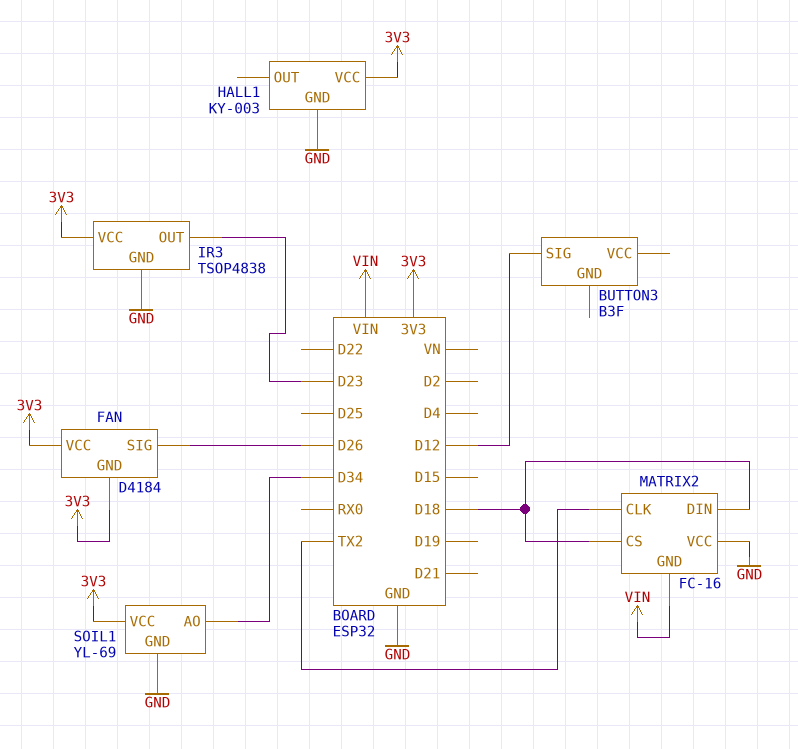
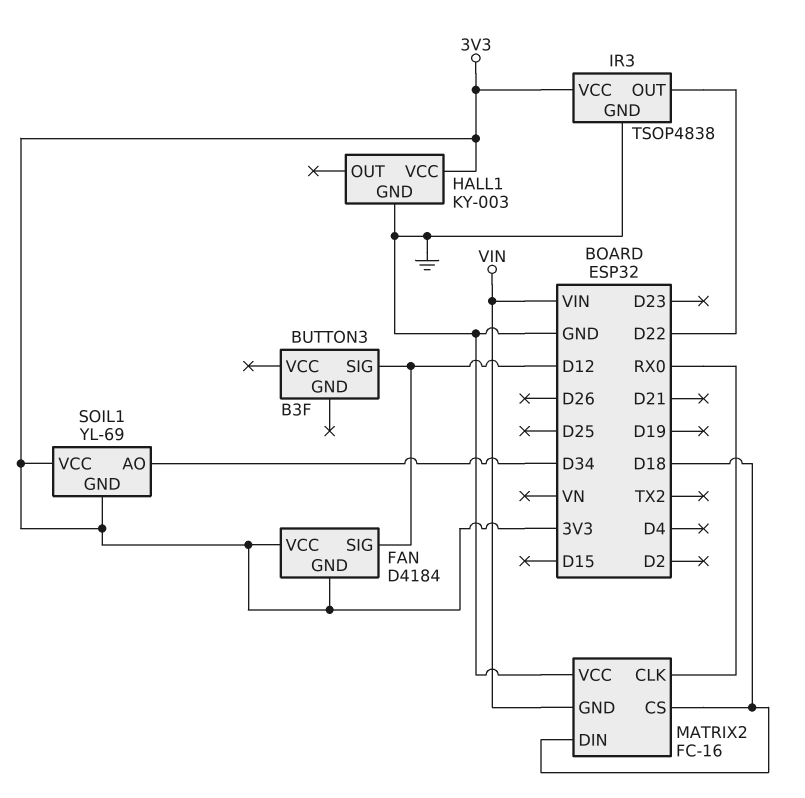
FAN pin SIG: D26 -> D12
IR3 pin OUT: D23 -> D22
MATRIX2 pin CLK: TX2 -> RX0
SOIL1 pin GND: GND -> 3V3

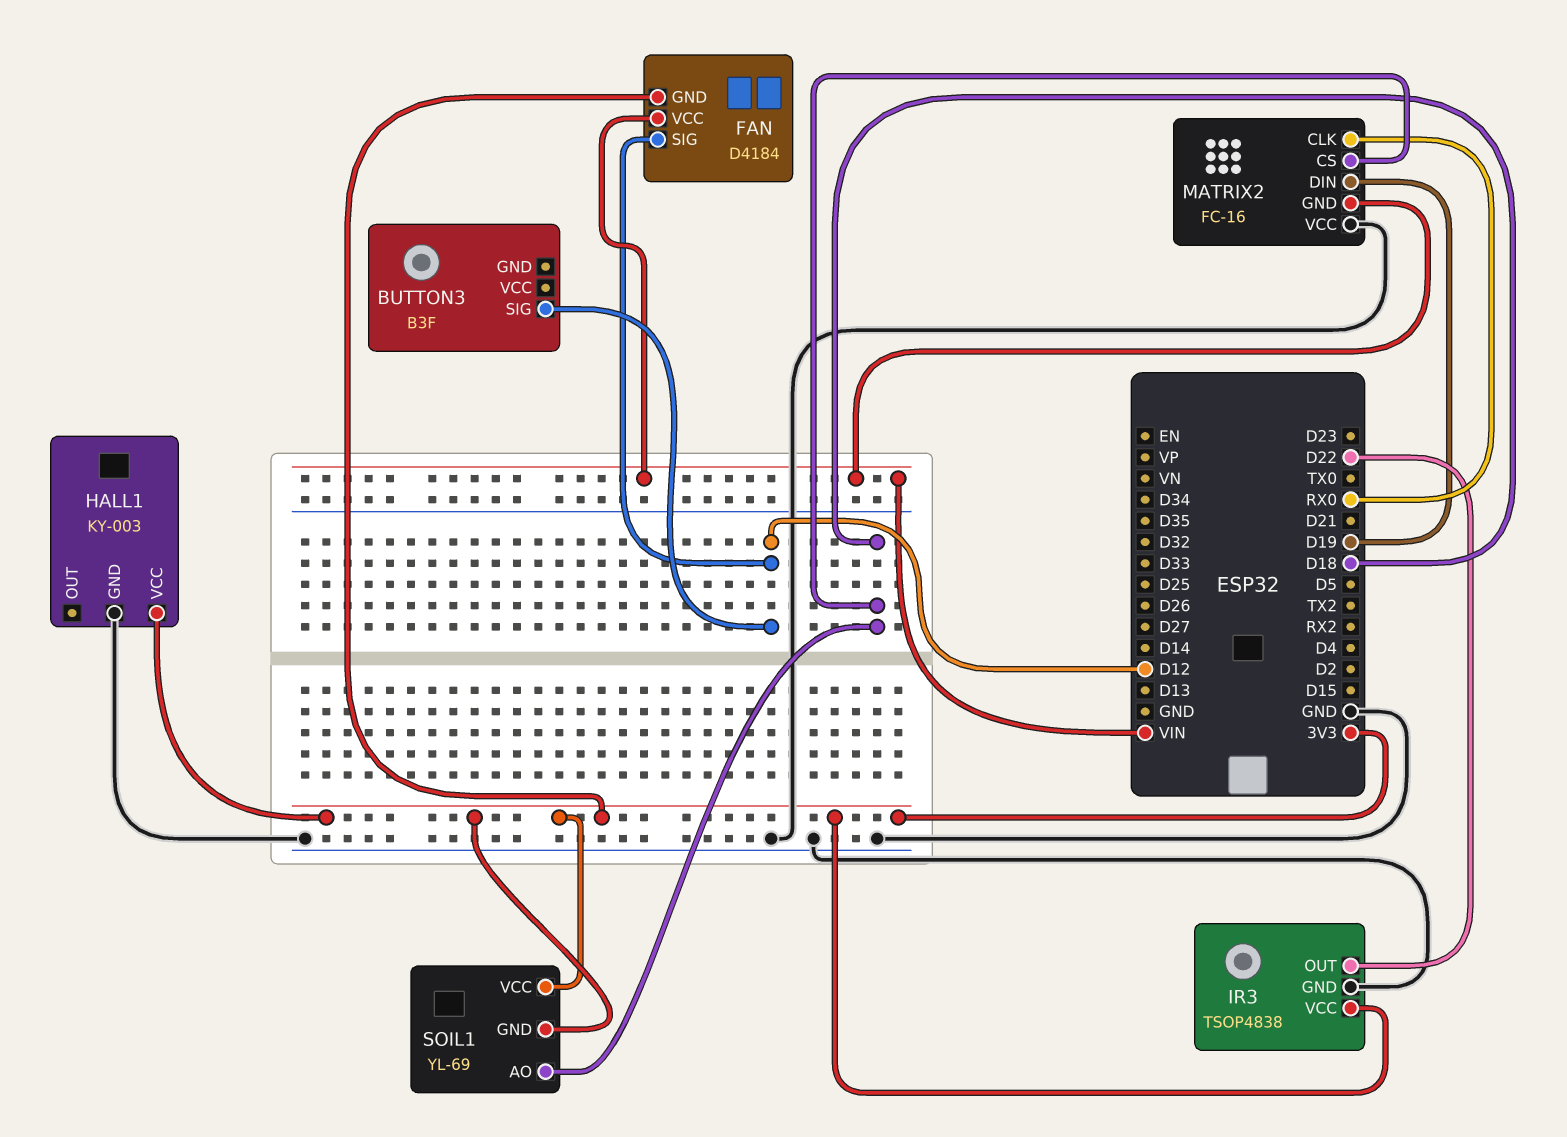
FAN pin VCC: 3V3 -> VIN
MATRIX2 pin DIN: D18 -> D19
SOIL1 pin AO: D34 -> D18

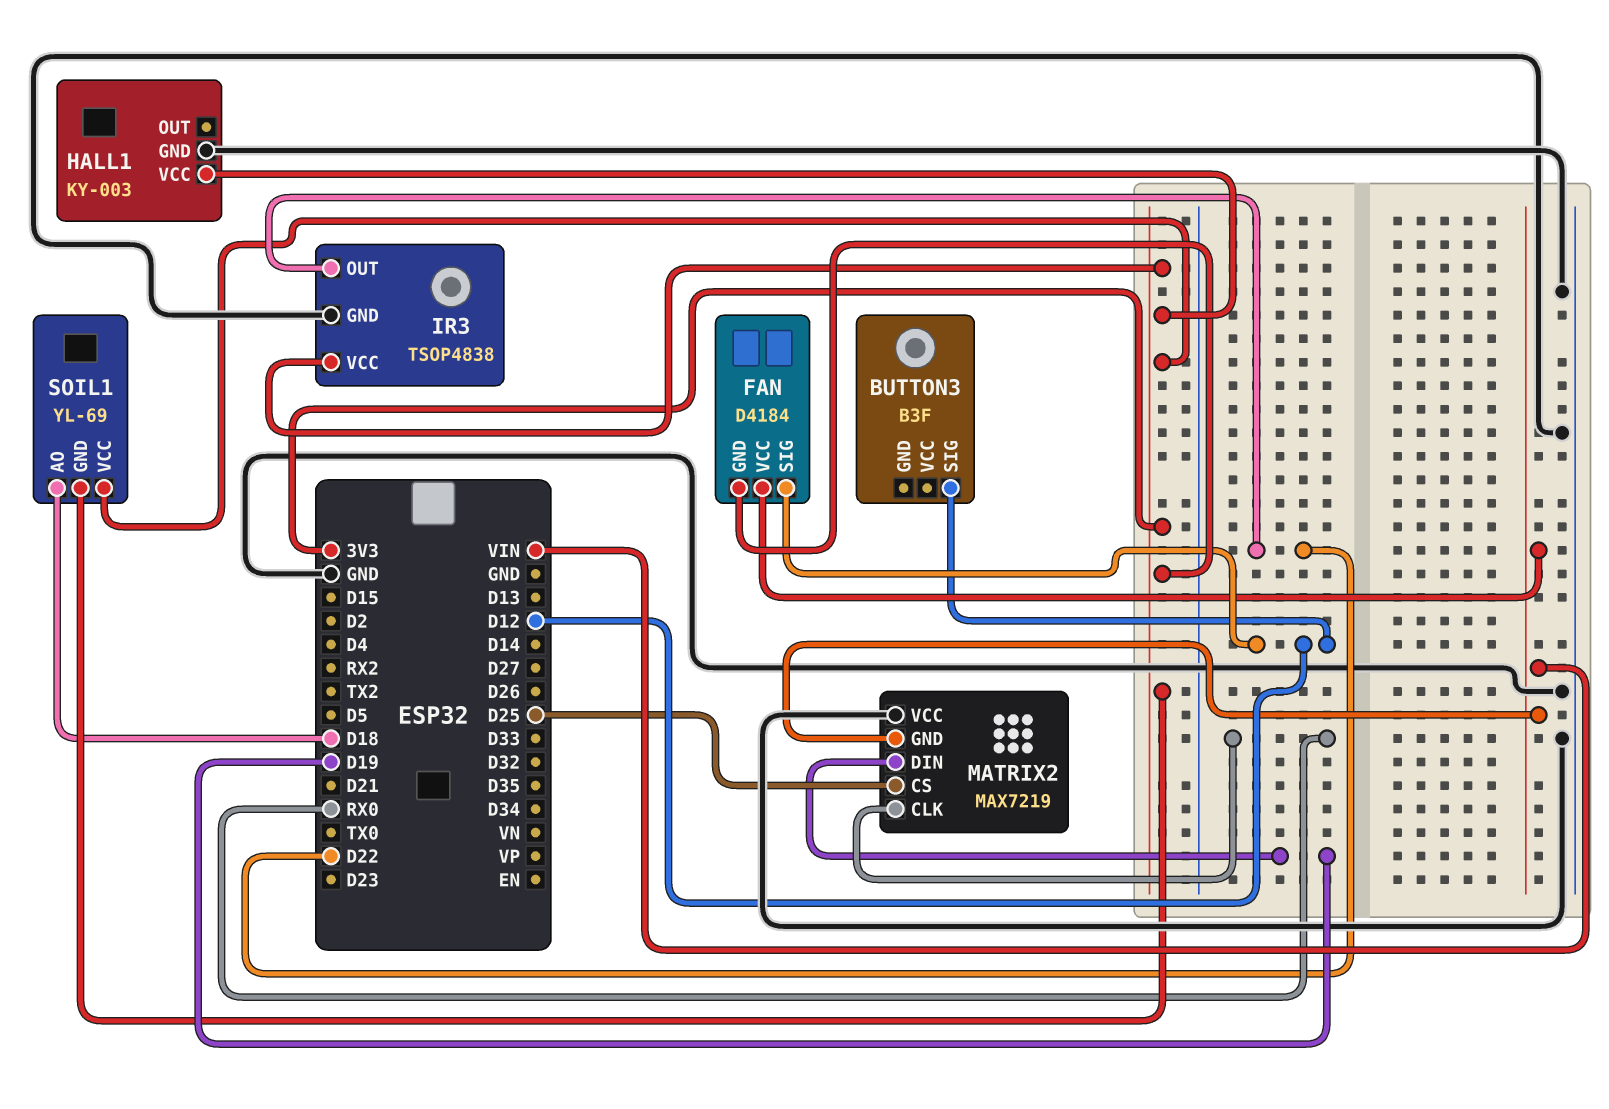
MATRIX2: FC-16 -> MAX7219
MATRIX2 pin CS: D18 -> D25

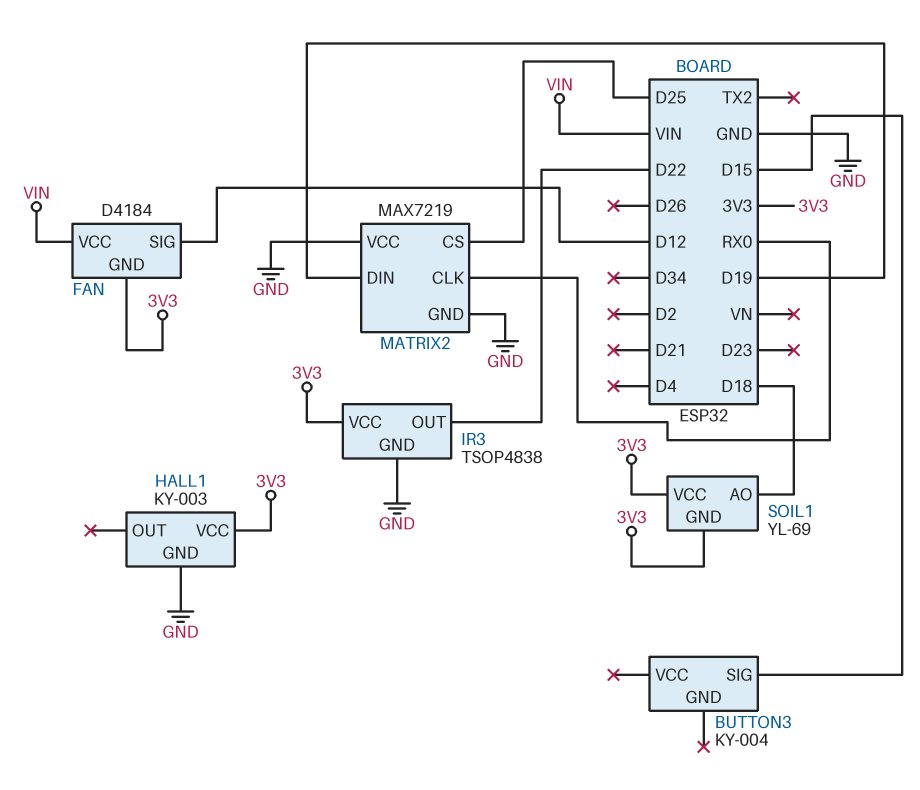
BUTTON3: B3F -> KY-004
BUTTON3 pin SIG: D12 -> D15
MATRIX2 pin GND: VIN -> GND

